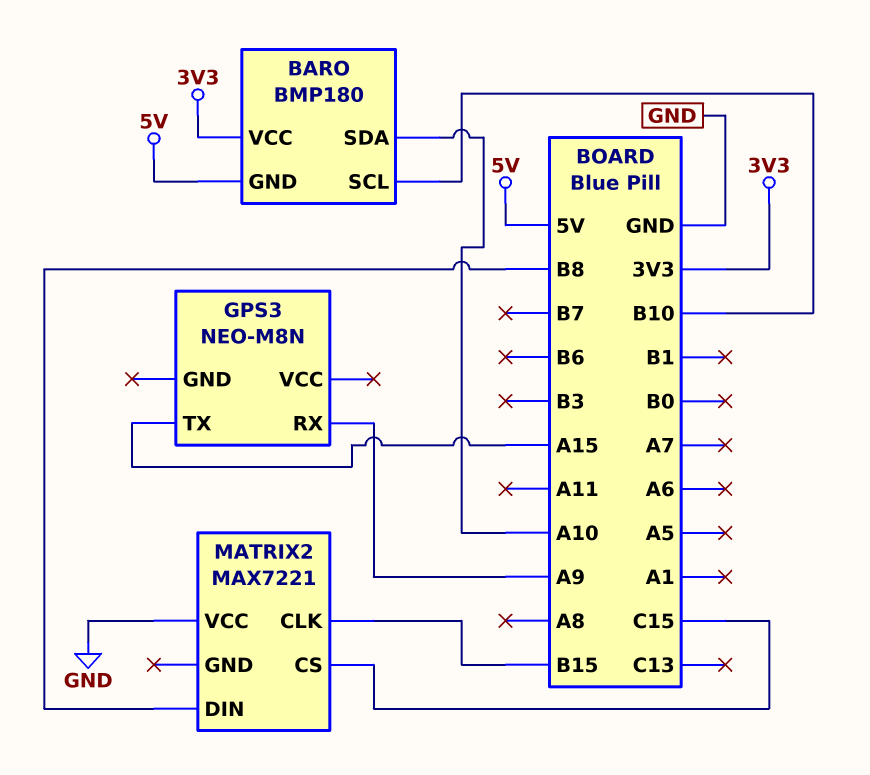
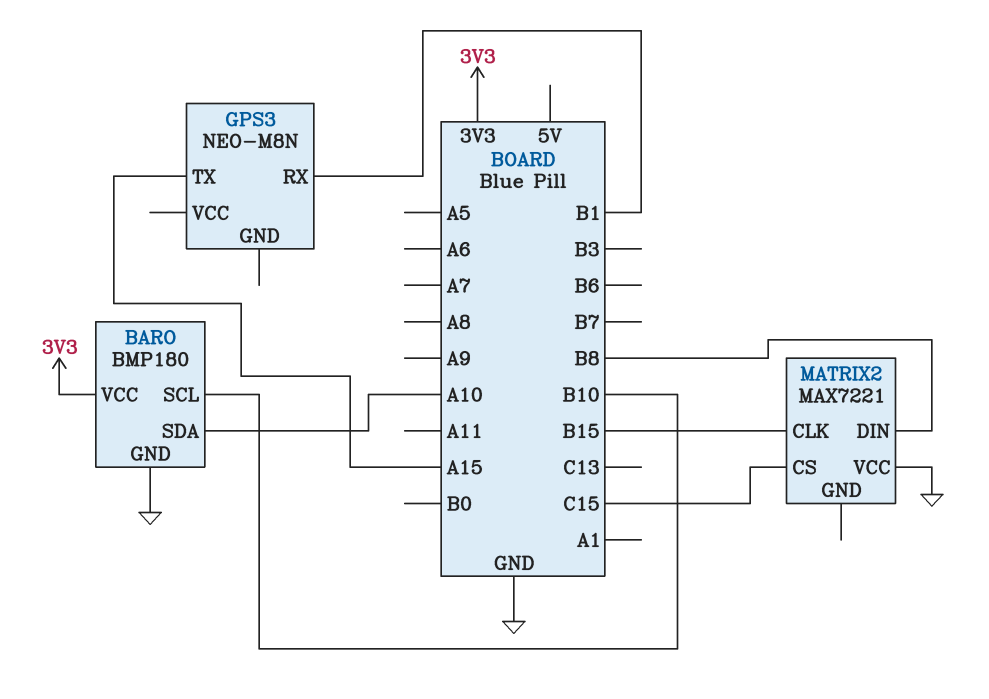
BARO pin GND: 5V -> GND
GPS3 pin RX: A9 -> B1

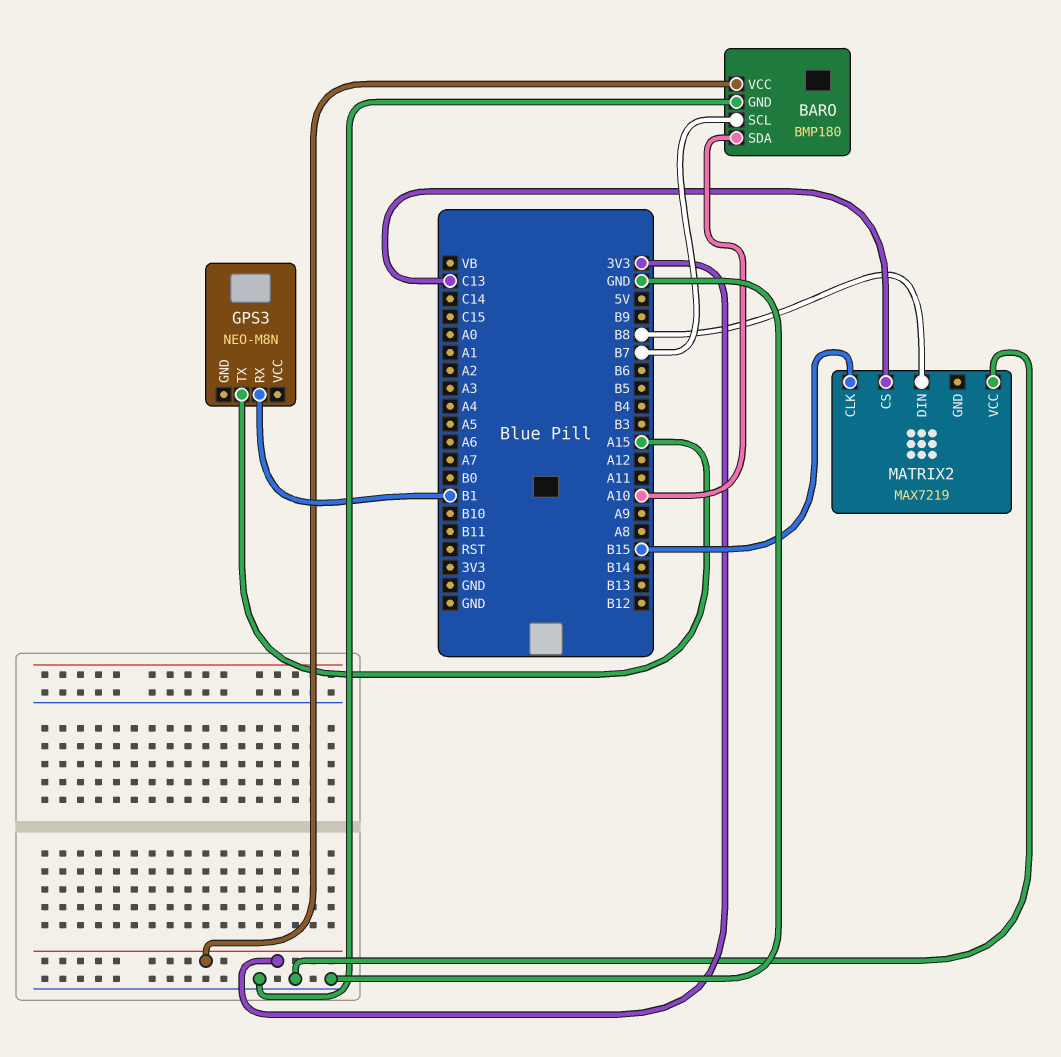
BARO pin SCL: B10 -> B7
MATRIX2: MAX7221 -> MAX7219
MATRIX2 pin CS: C15 -> C13

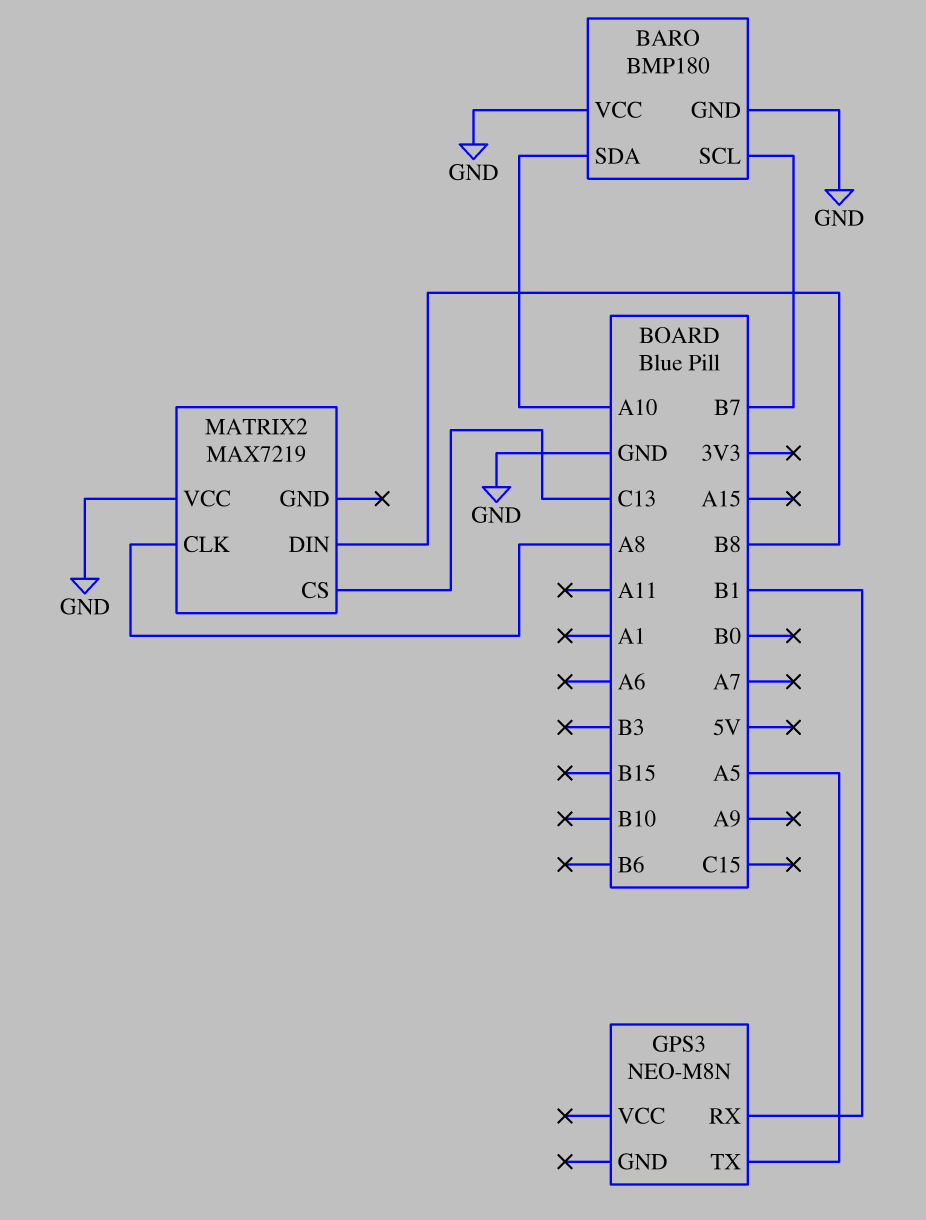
BARO pin VCC: 3V3 -> GND
GPS3 pin TX: A15 -> A5
MATRIX2 pin CLK: B15 -> A8

